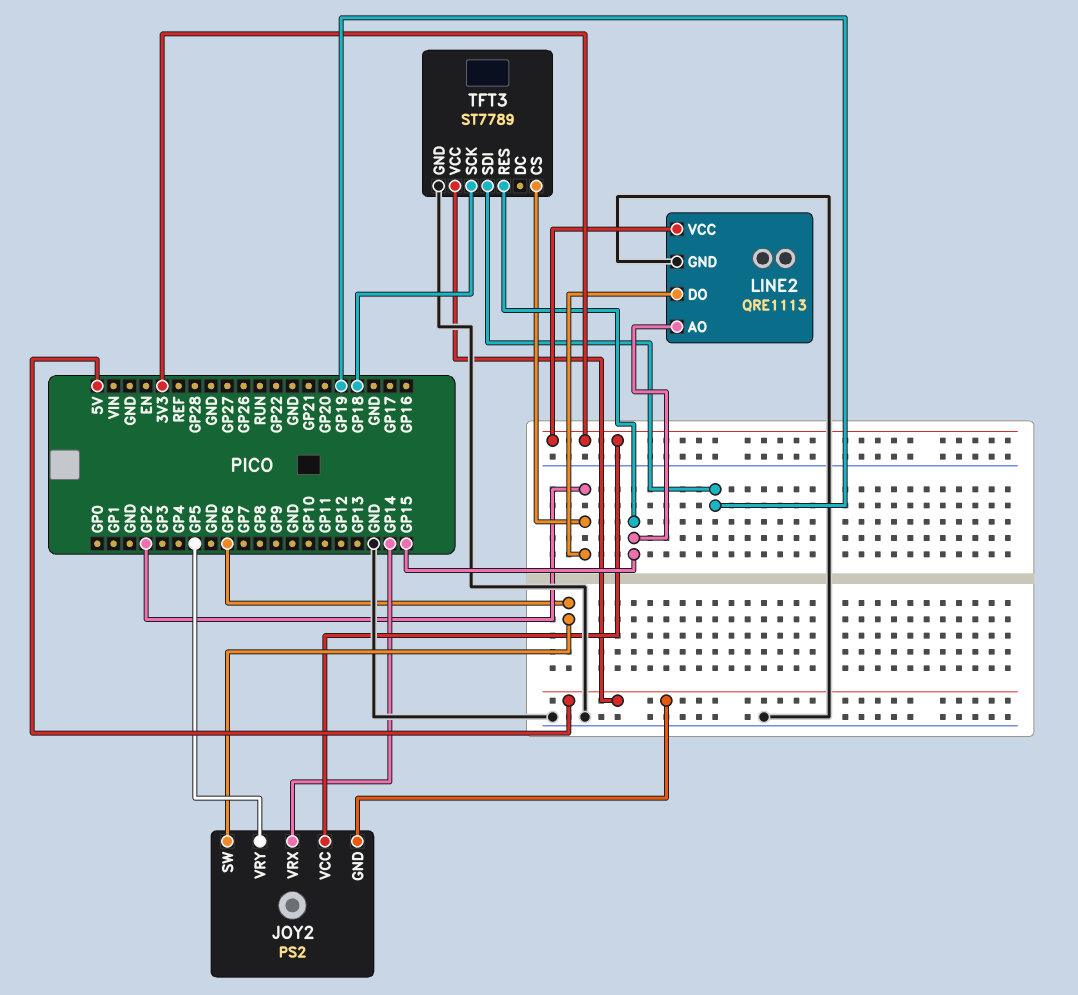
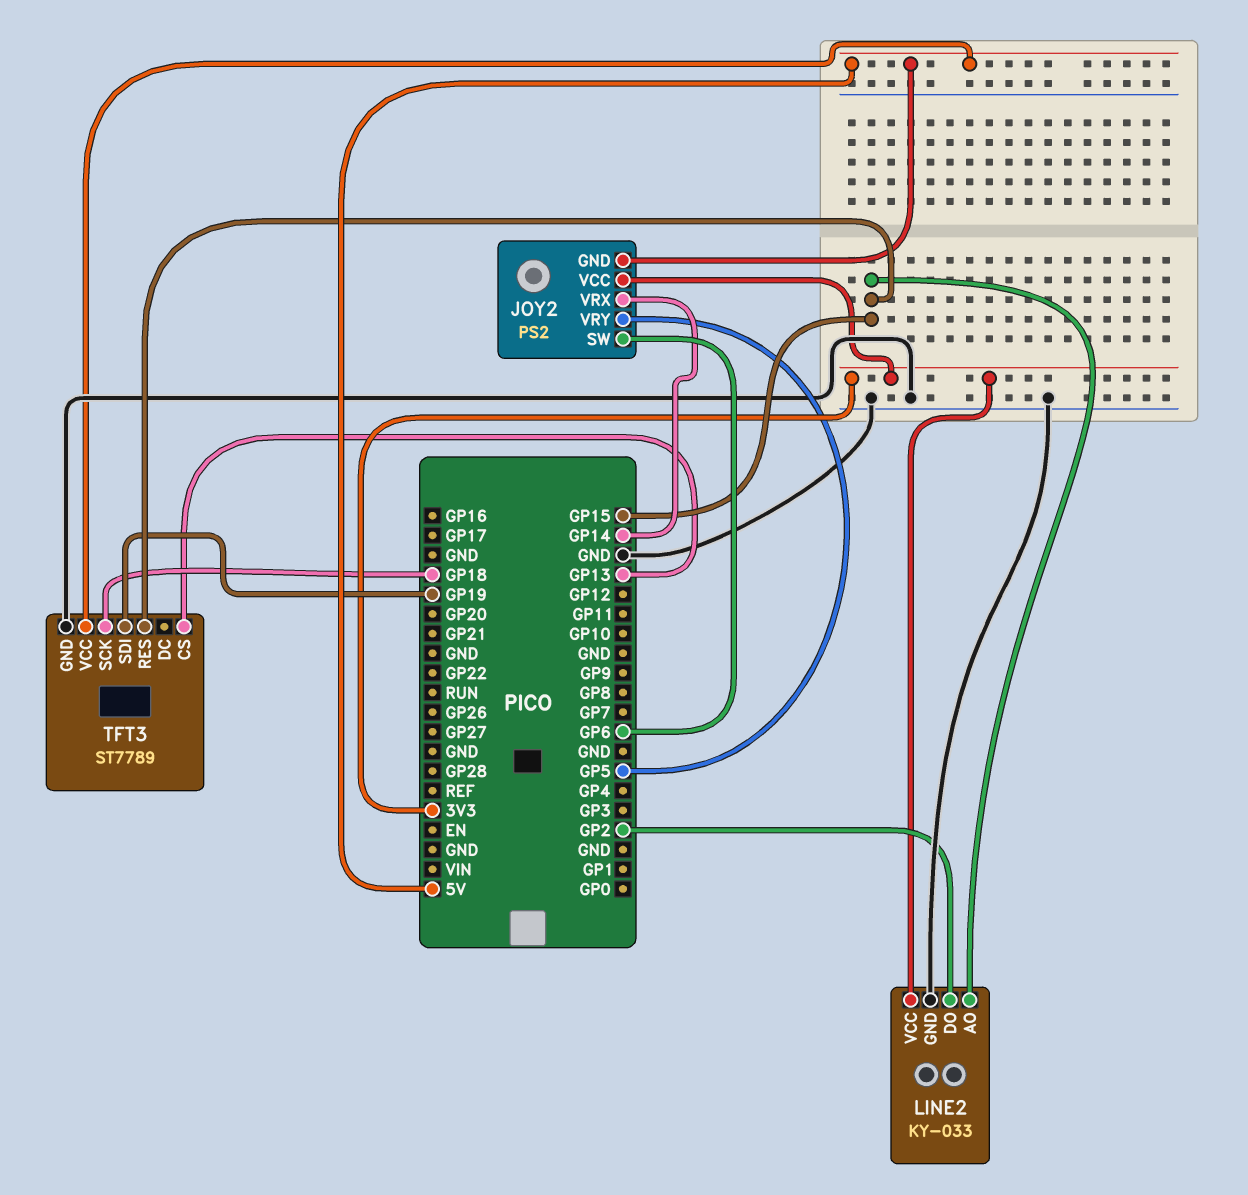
LINE2: QRE1113 -> KY-033
TFT3 pin CS: GP2 -> GP13

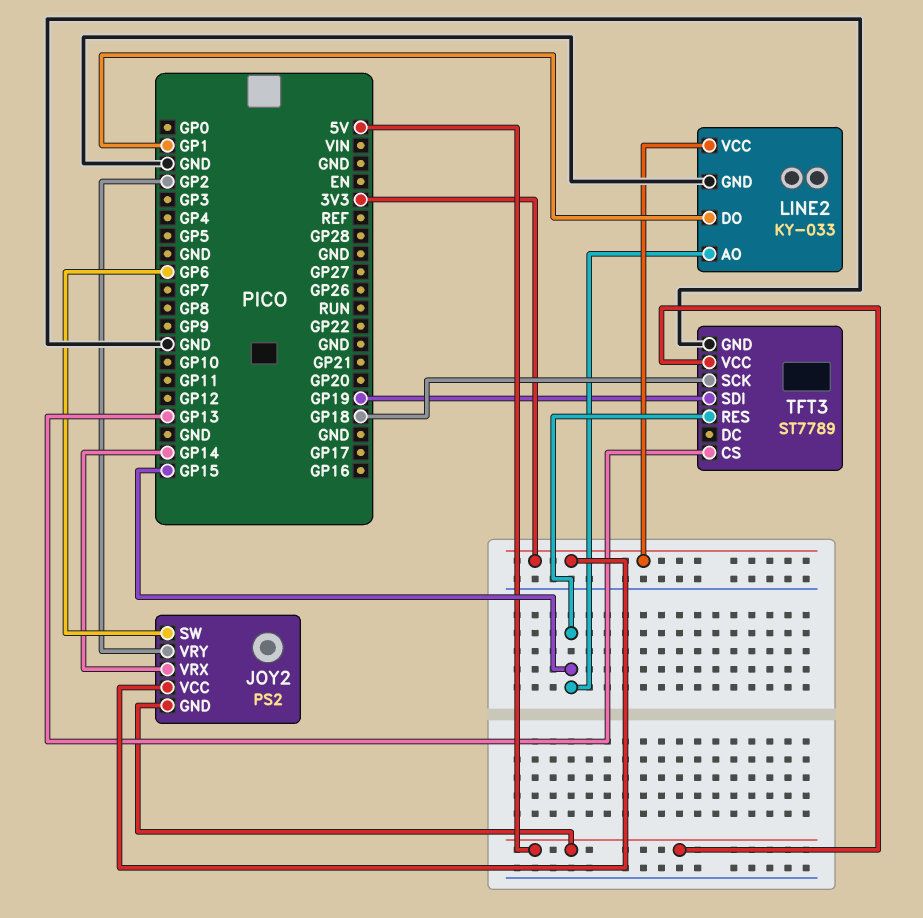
JOY2 pin VRY: GP5 -> GP2
LINE2 pin DO: GP2 -> GP1

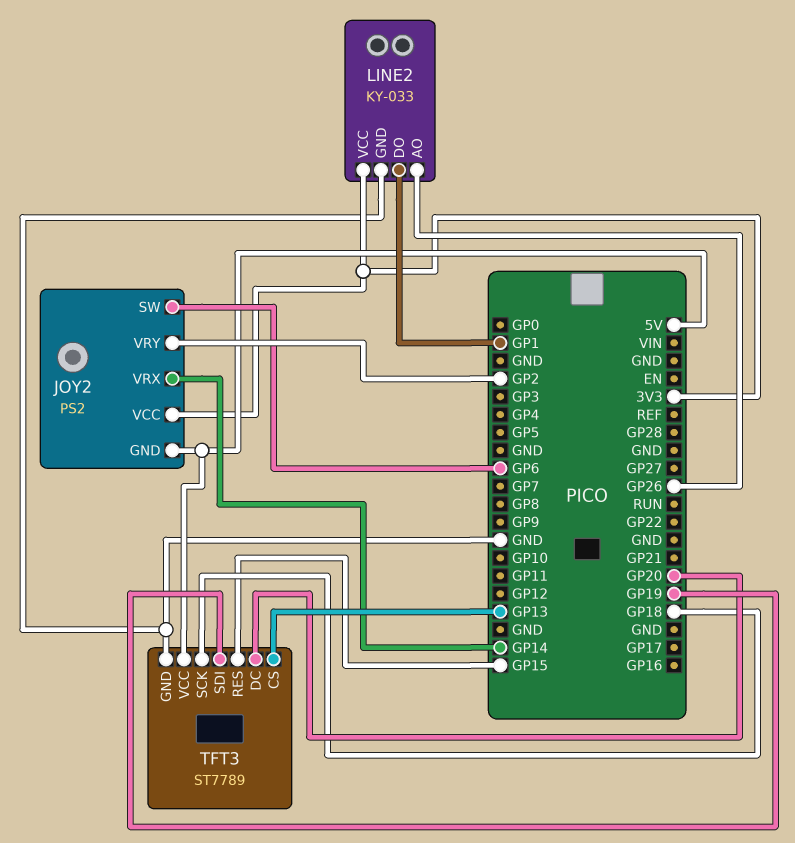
LINE2 pin AO: GP15 -> GP26
TFT3 pin DC: none -> GP20

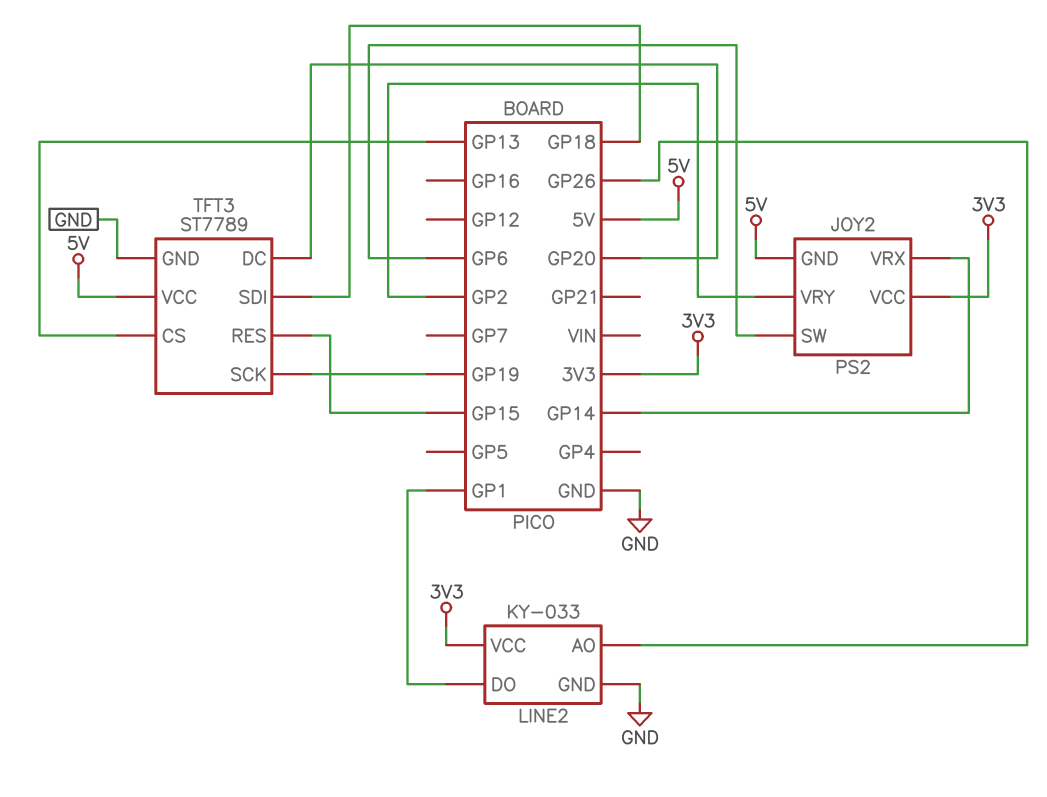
TFT3 pin SCK: GP18 -> GP19
TFT3 pin SDI: GP19 -> GP18

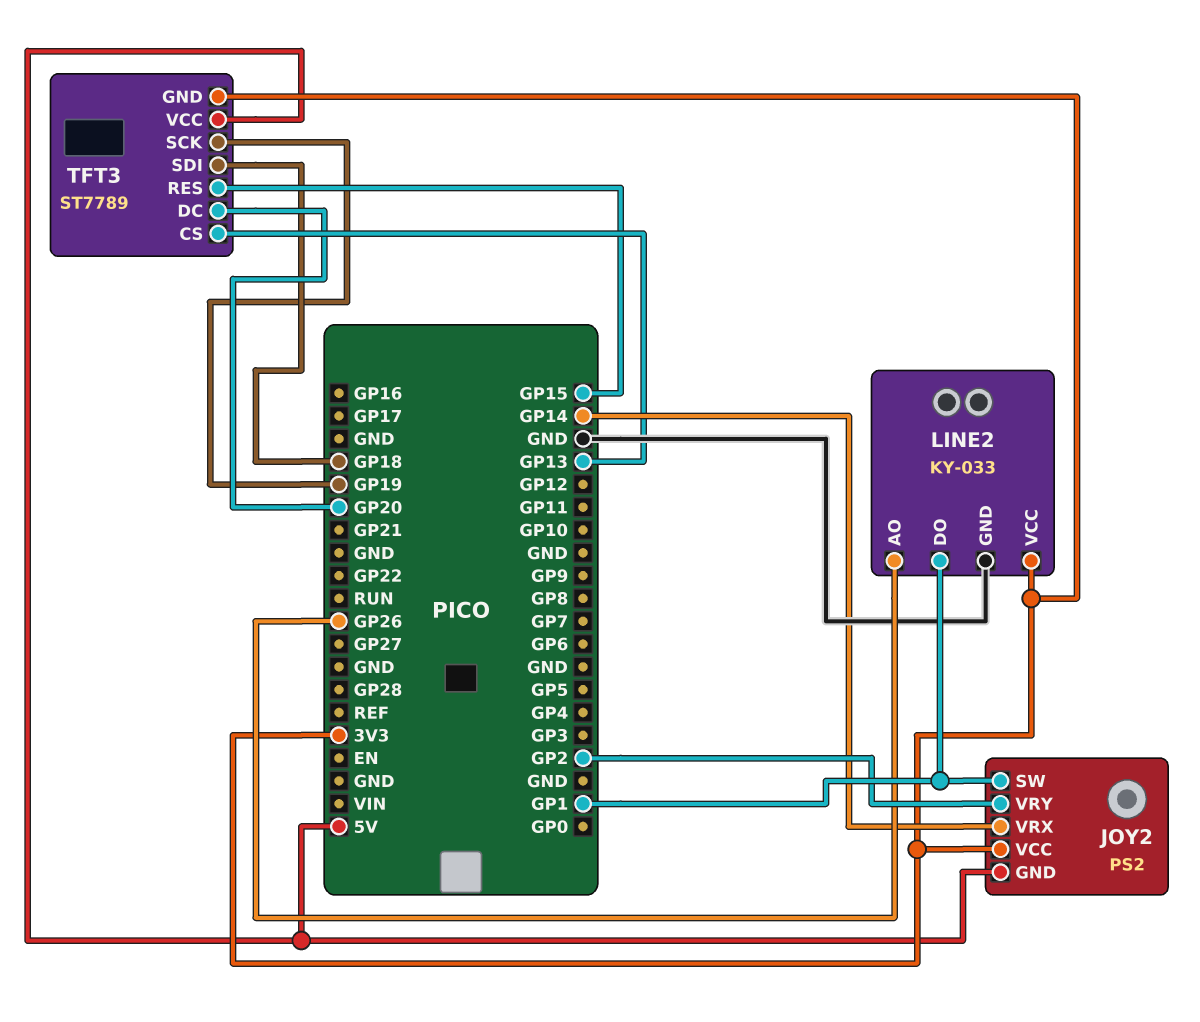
JOY2 pin SW: GP6 -> GP1
TFT3 pin GND: GND -> 3V3

